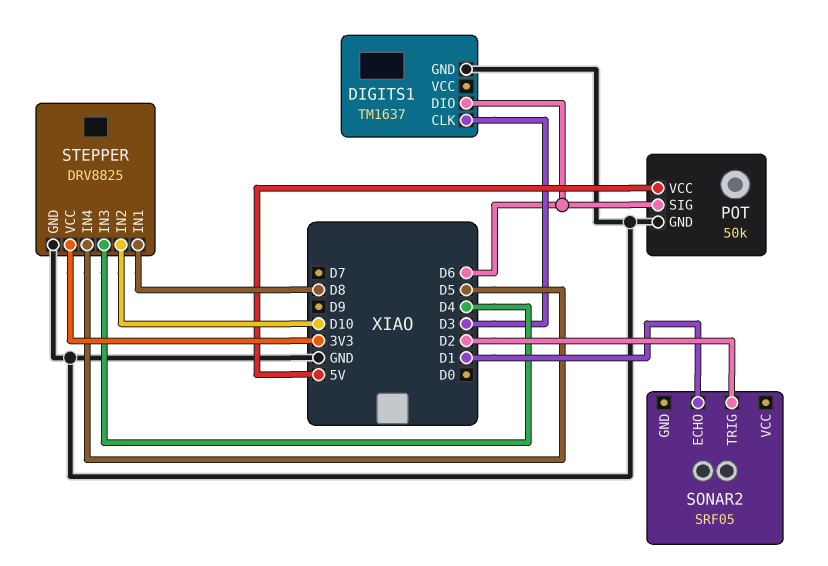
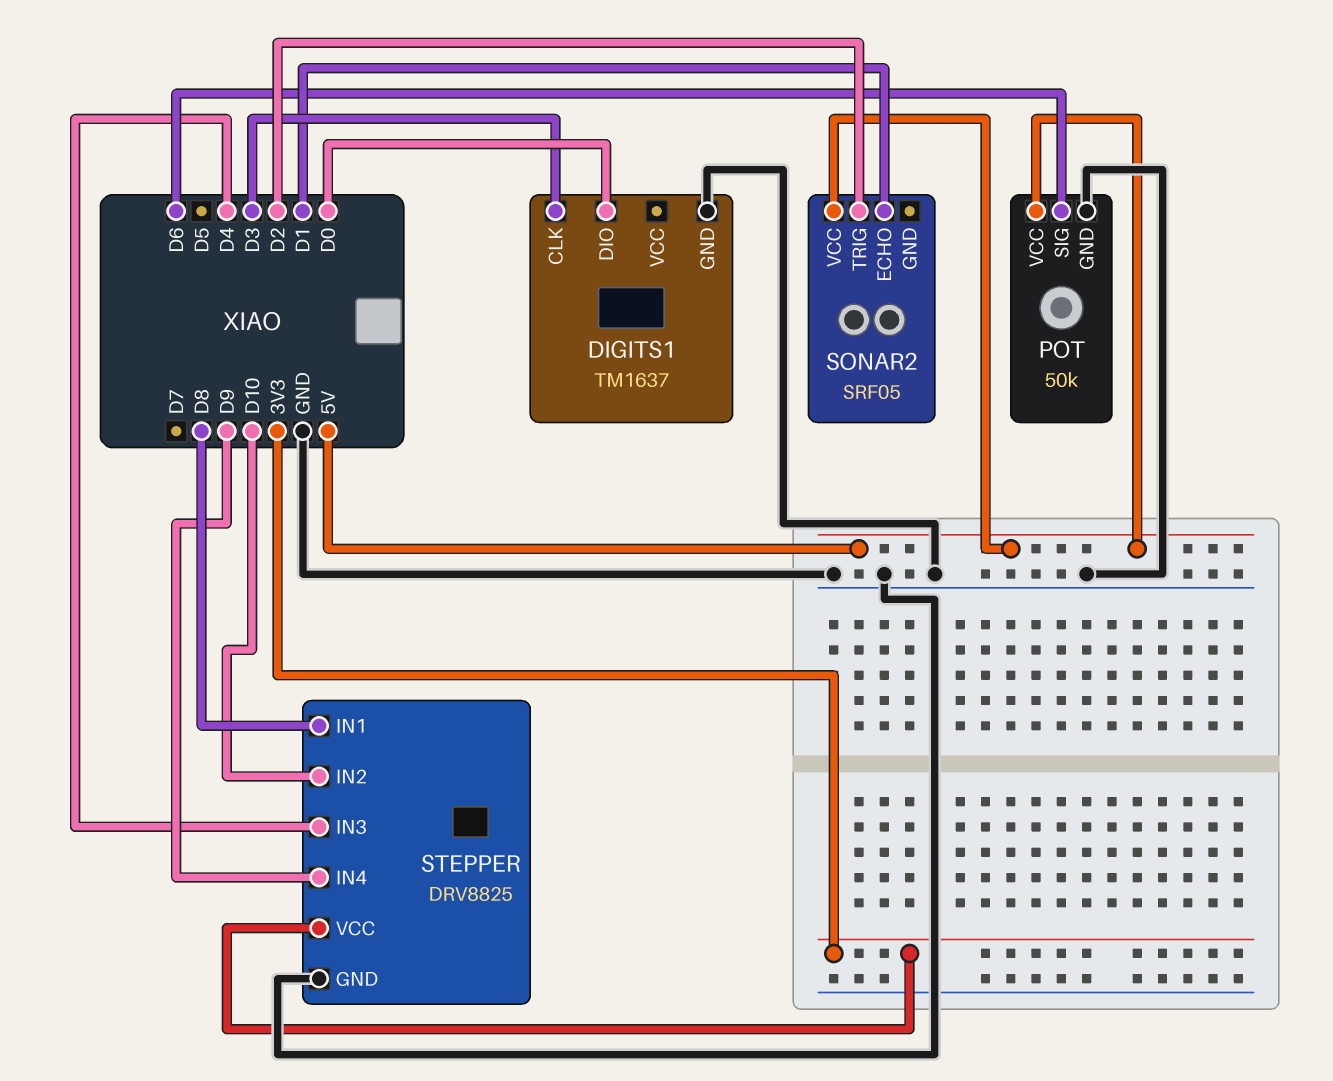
DIGITS1 pin DIO: D6 -> D0
SONAR2 pin VCC: none -> 5V
STEPPER pin IN4: D5 -> D9

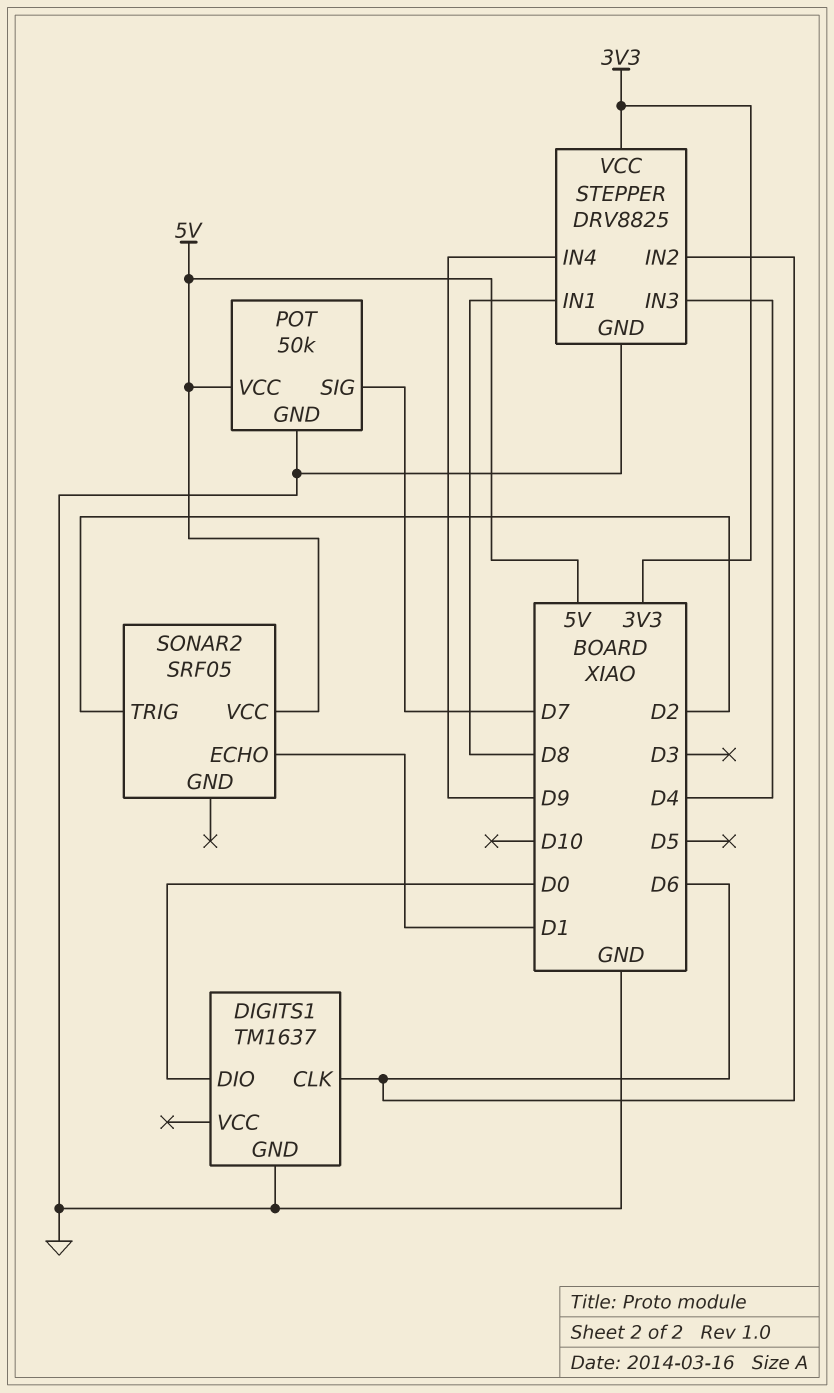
DIGITS1 pin CLK: D3 -> D6
POT pin SIG: D6 -> D7
STEPPER pin IN2: D10 -> D6

